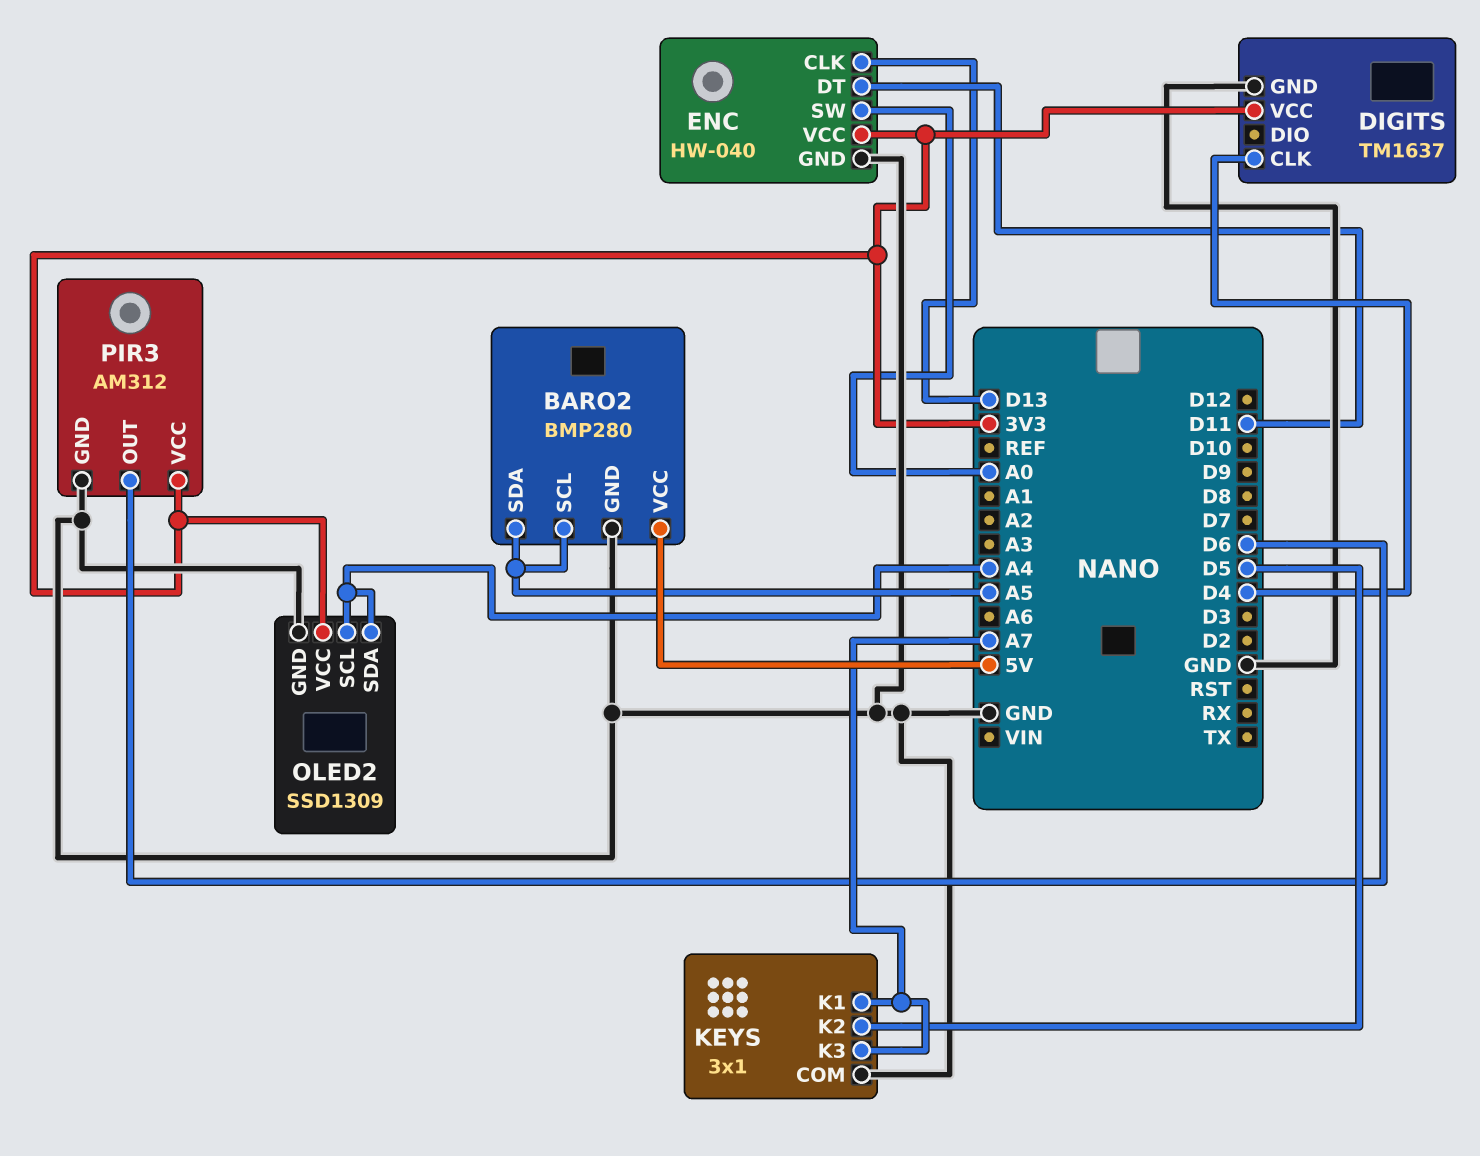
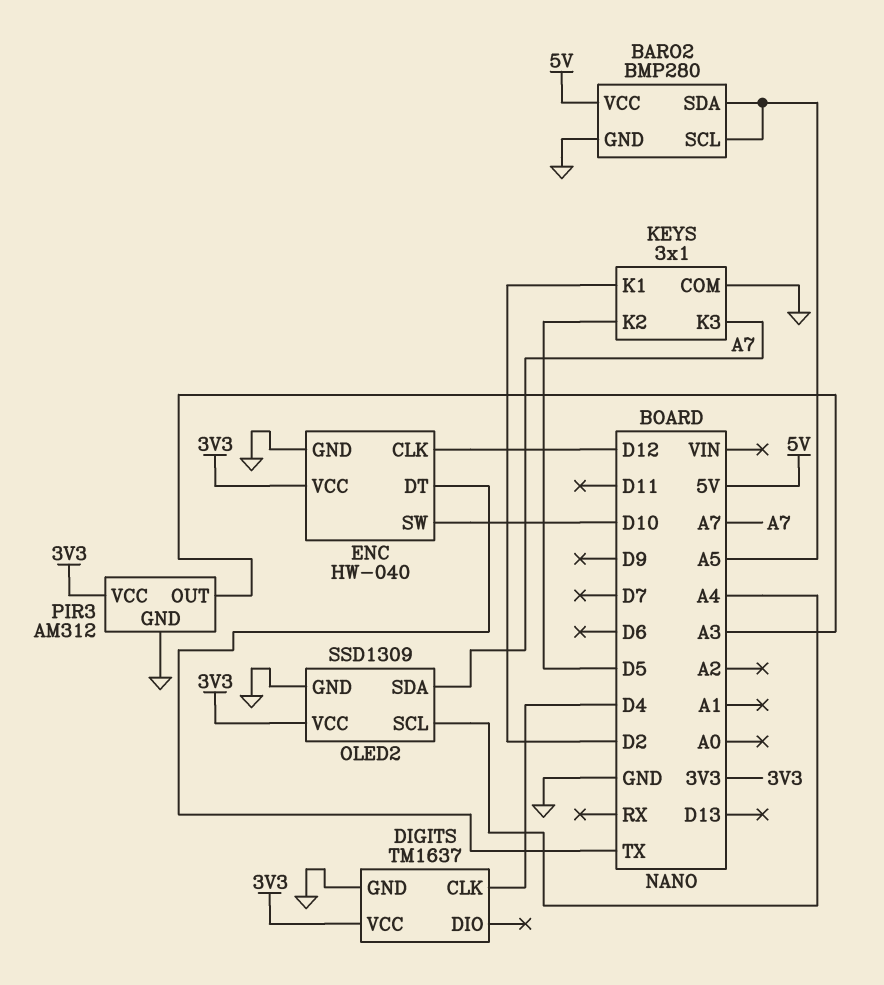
ENC pin CLK: D13 -> D12
ENC pin DT: D11 -> TX
ENC pin SW: A0 -> D10
KEYS pin K1: A7 -> D2
OLED2 pin SDA: A4 -> A7
PIR3 pin OUT: D6 -> A3

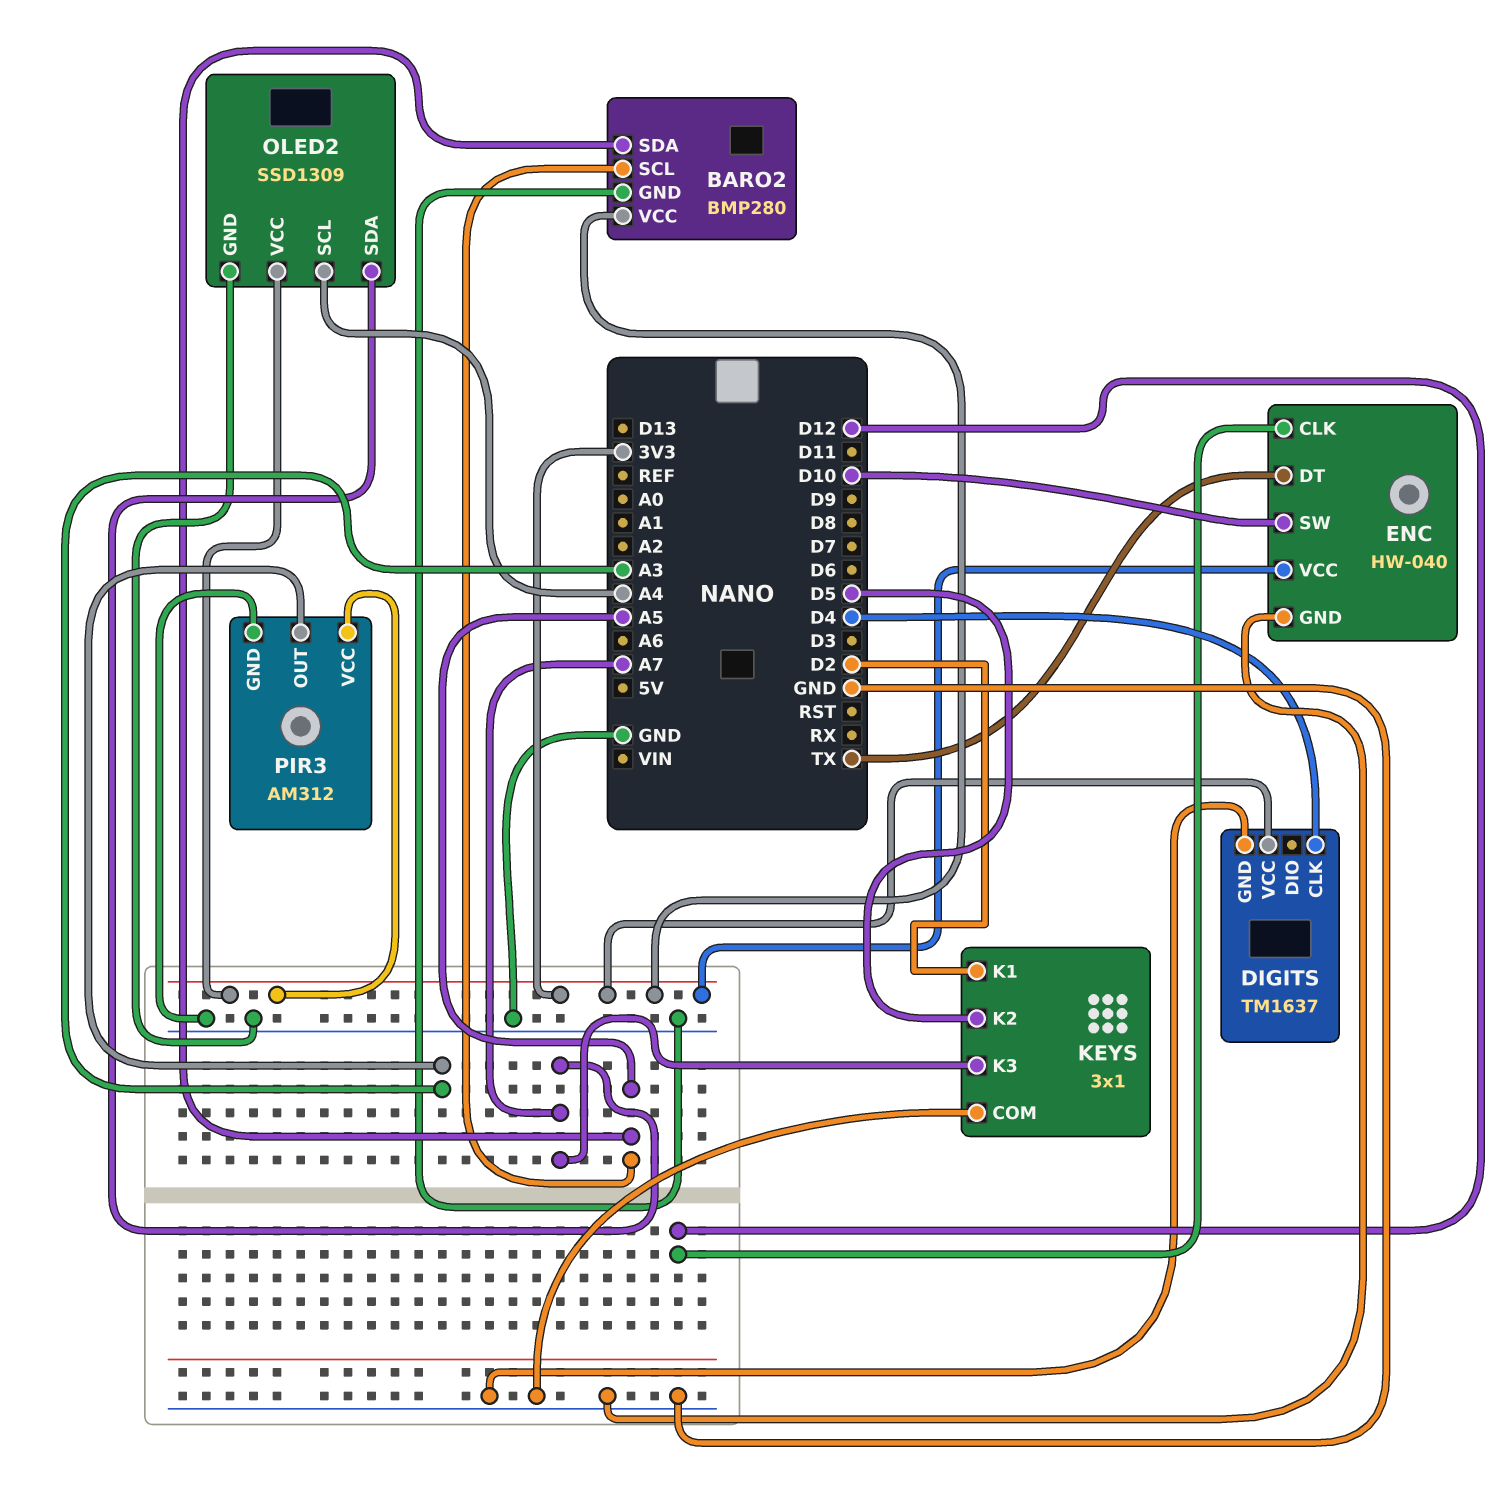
BARO2 pin VCC: 5V -> 3V3

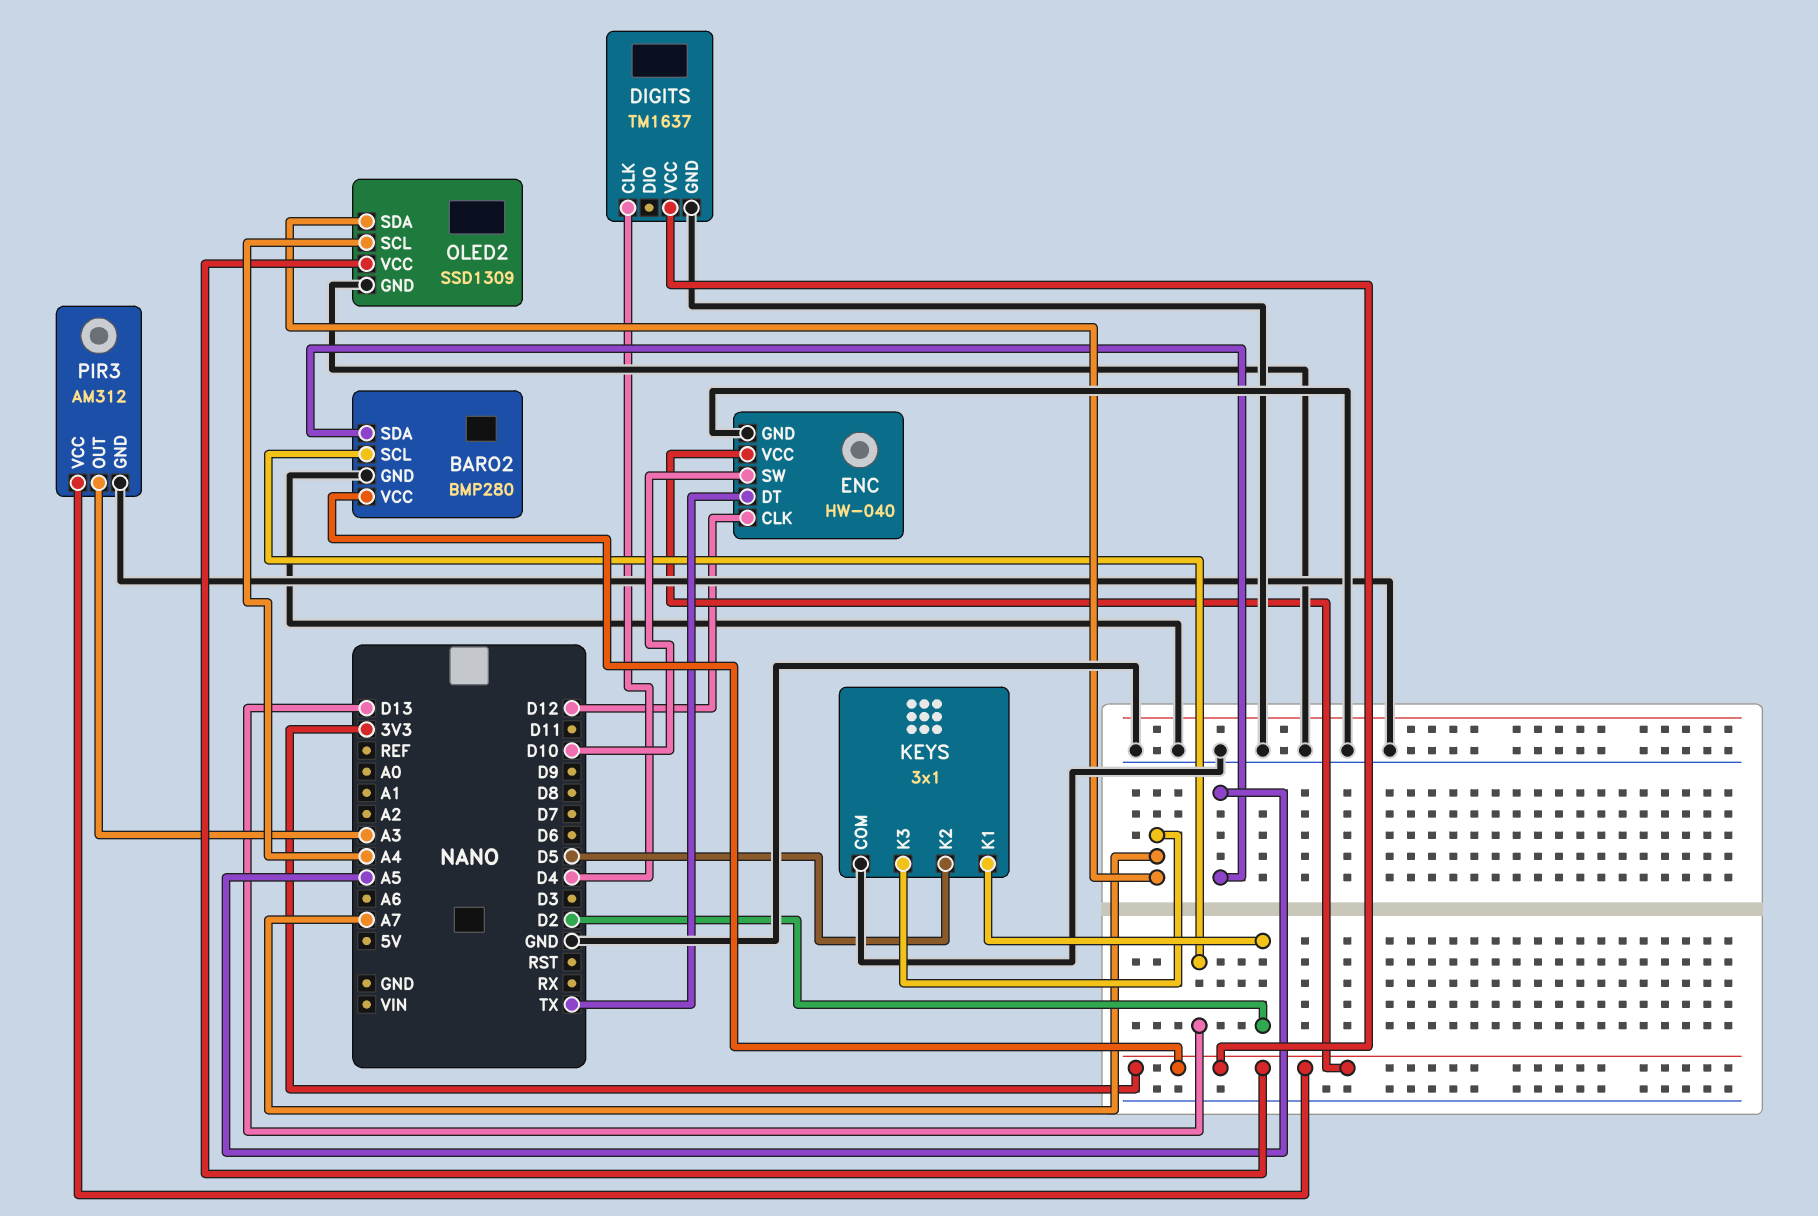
BARO2 pin SCL: A5 -> D13

